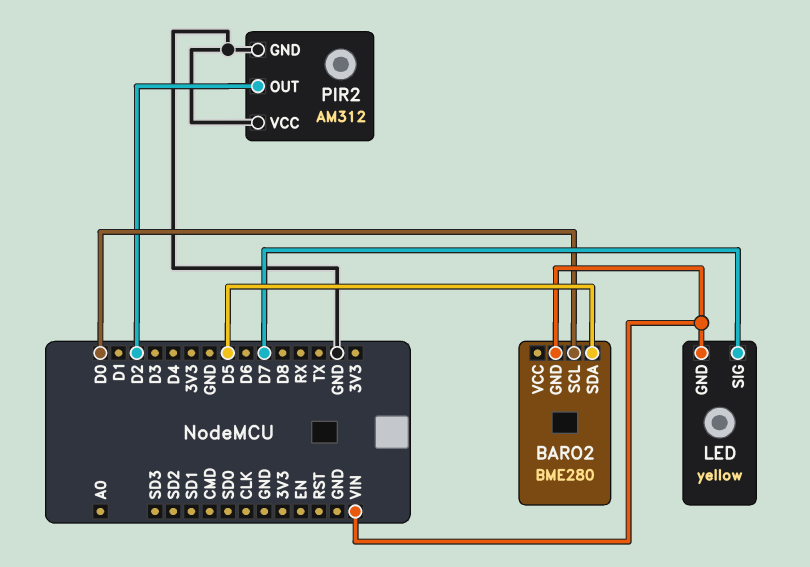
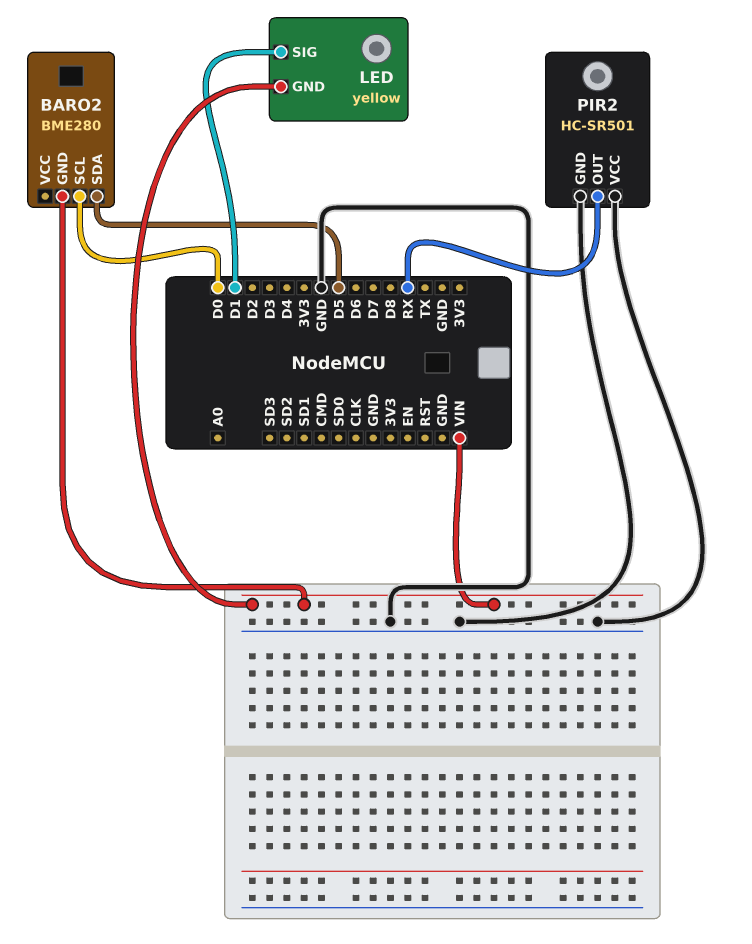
LED pin SIG: D7 -> D1
PIR2: AM312 -> HC-SR501
PIR2 pin OUT: D2 -> RX

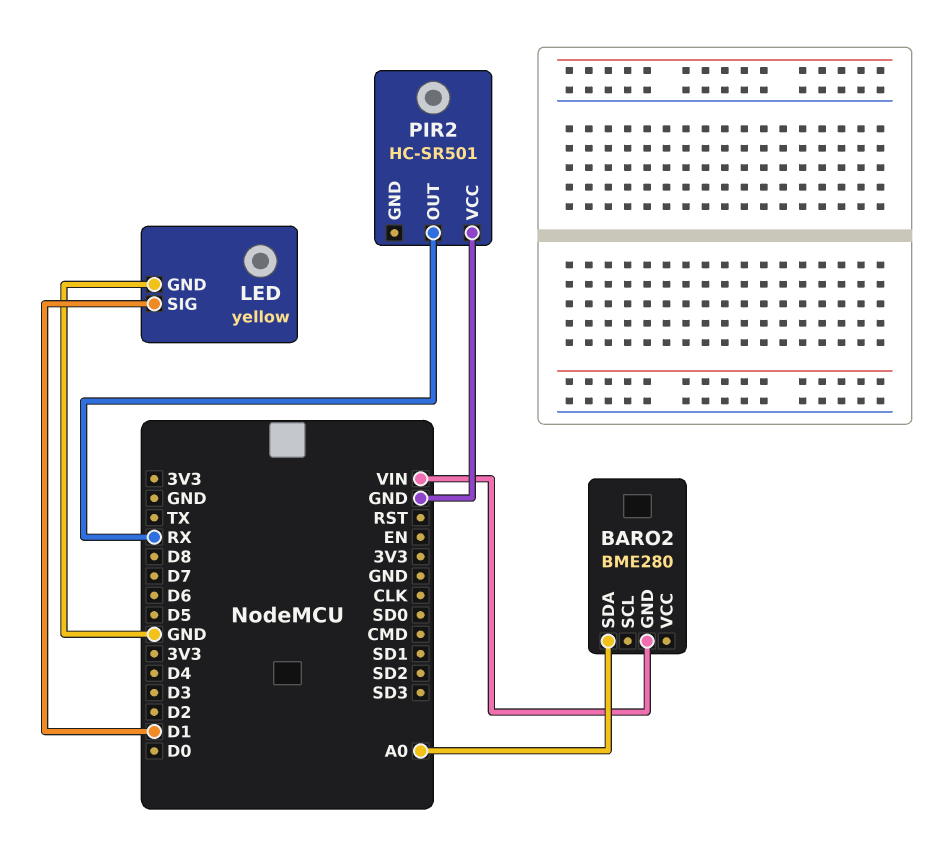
BARO2 pin SCL: D0 -> none
BARO2 pin SDA: D5 -> A0
LED pin GND: VIN -> GND
PIR2 pin GND: GND -> none

